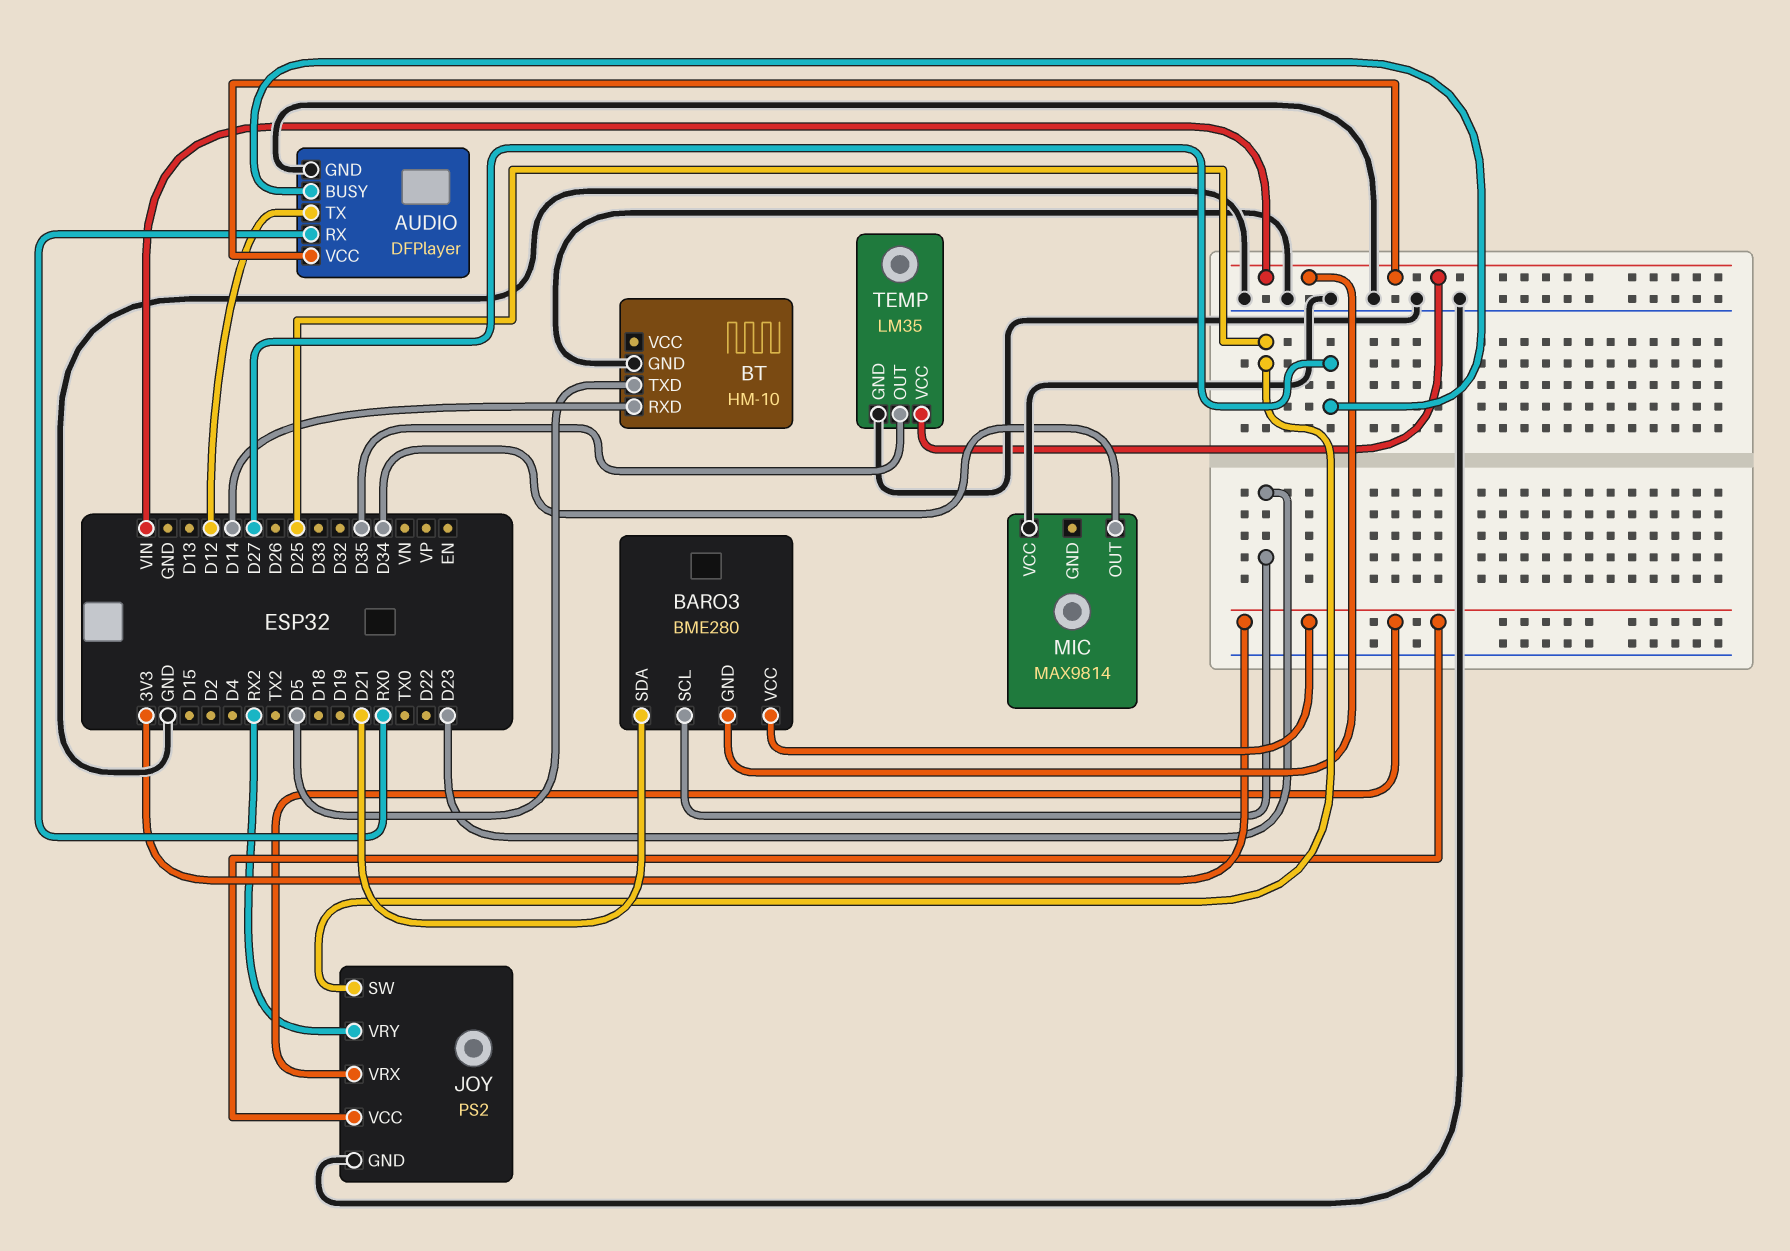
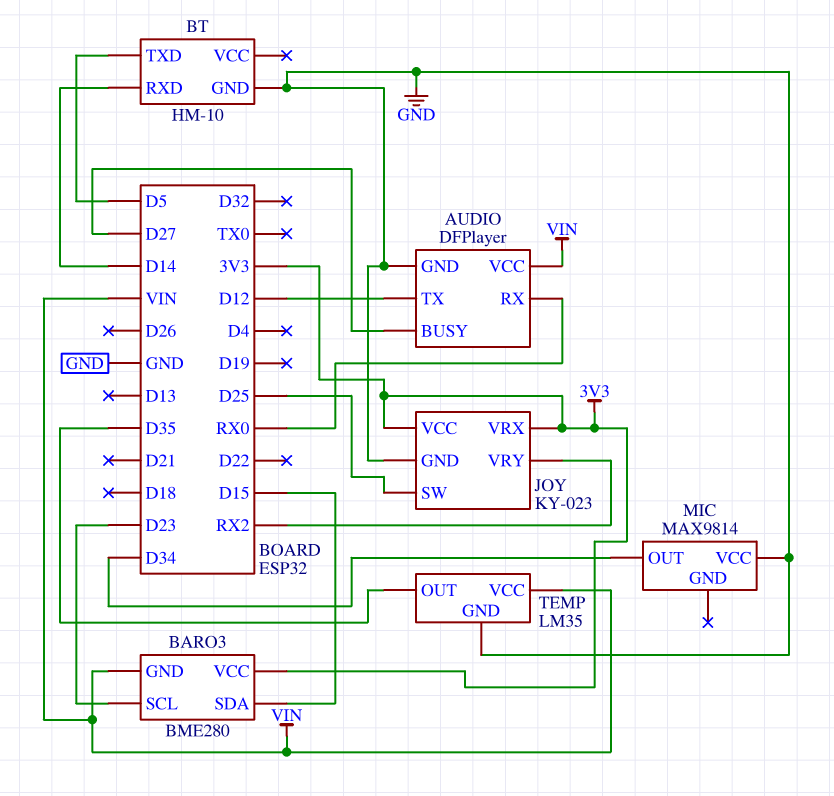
BARO3 pin SDA: D21 -> D15
JOY: PS2 -> KY-023

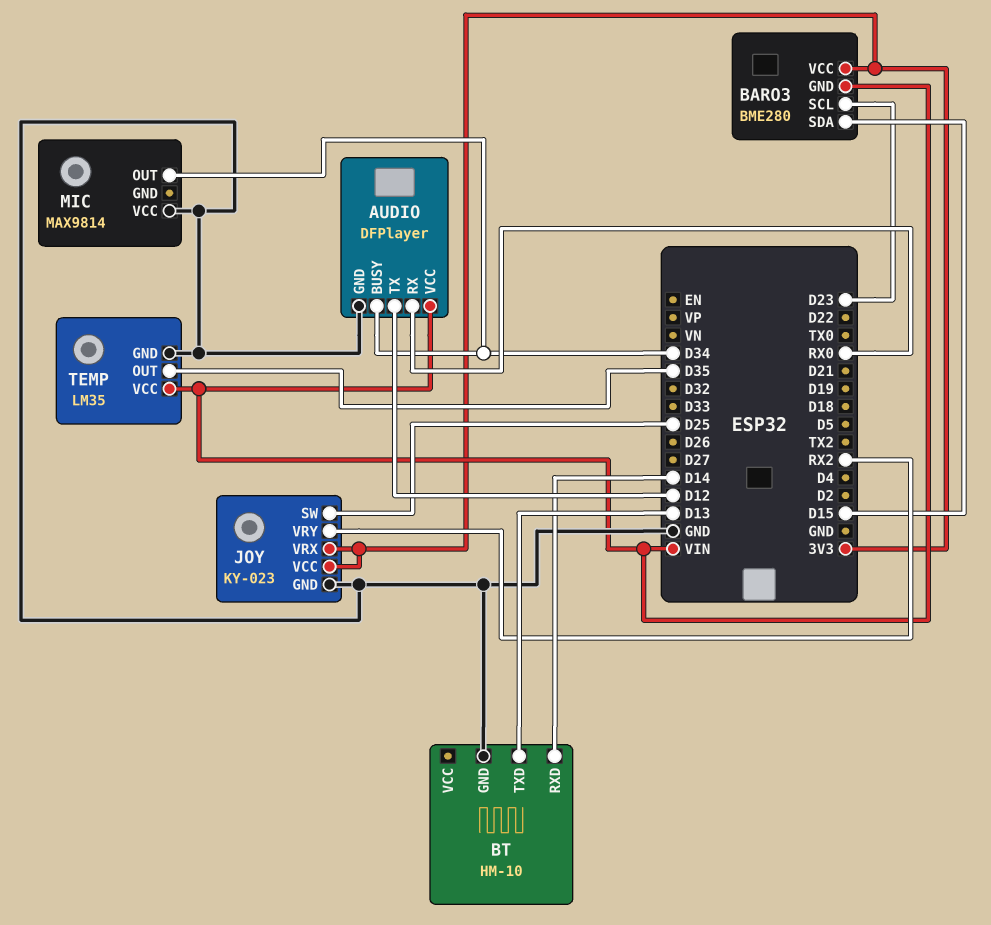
AUDIO pin BUSY: D27 -> D34
BT pin TXD: D5 -> D13

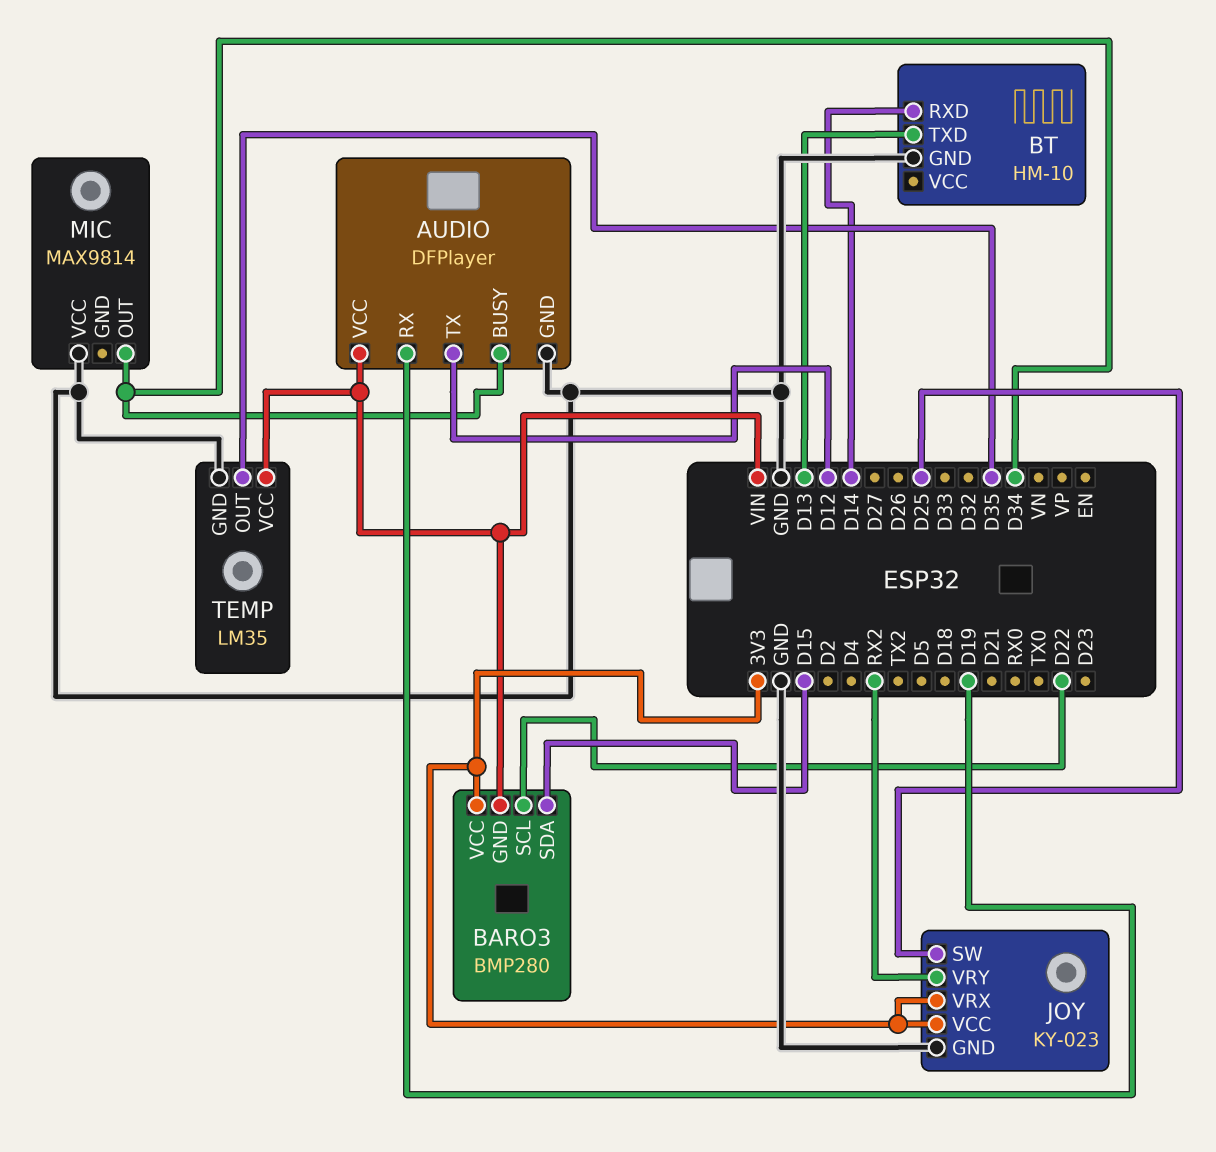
AUDIO pin RX: RX0 -> D19
BARO3: BME280 -> BMP280
BARO3 pin SCL: D23 -> D22

